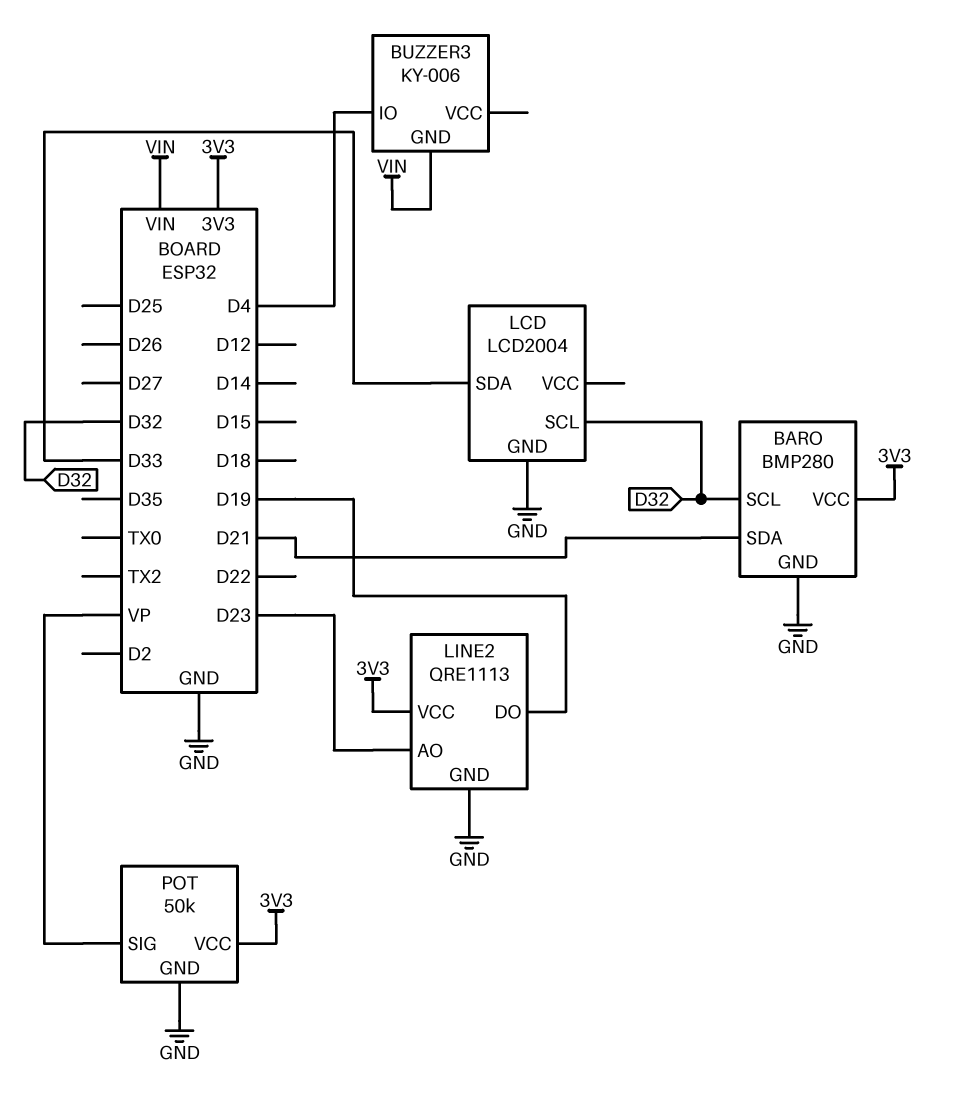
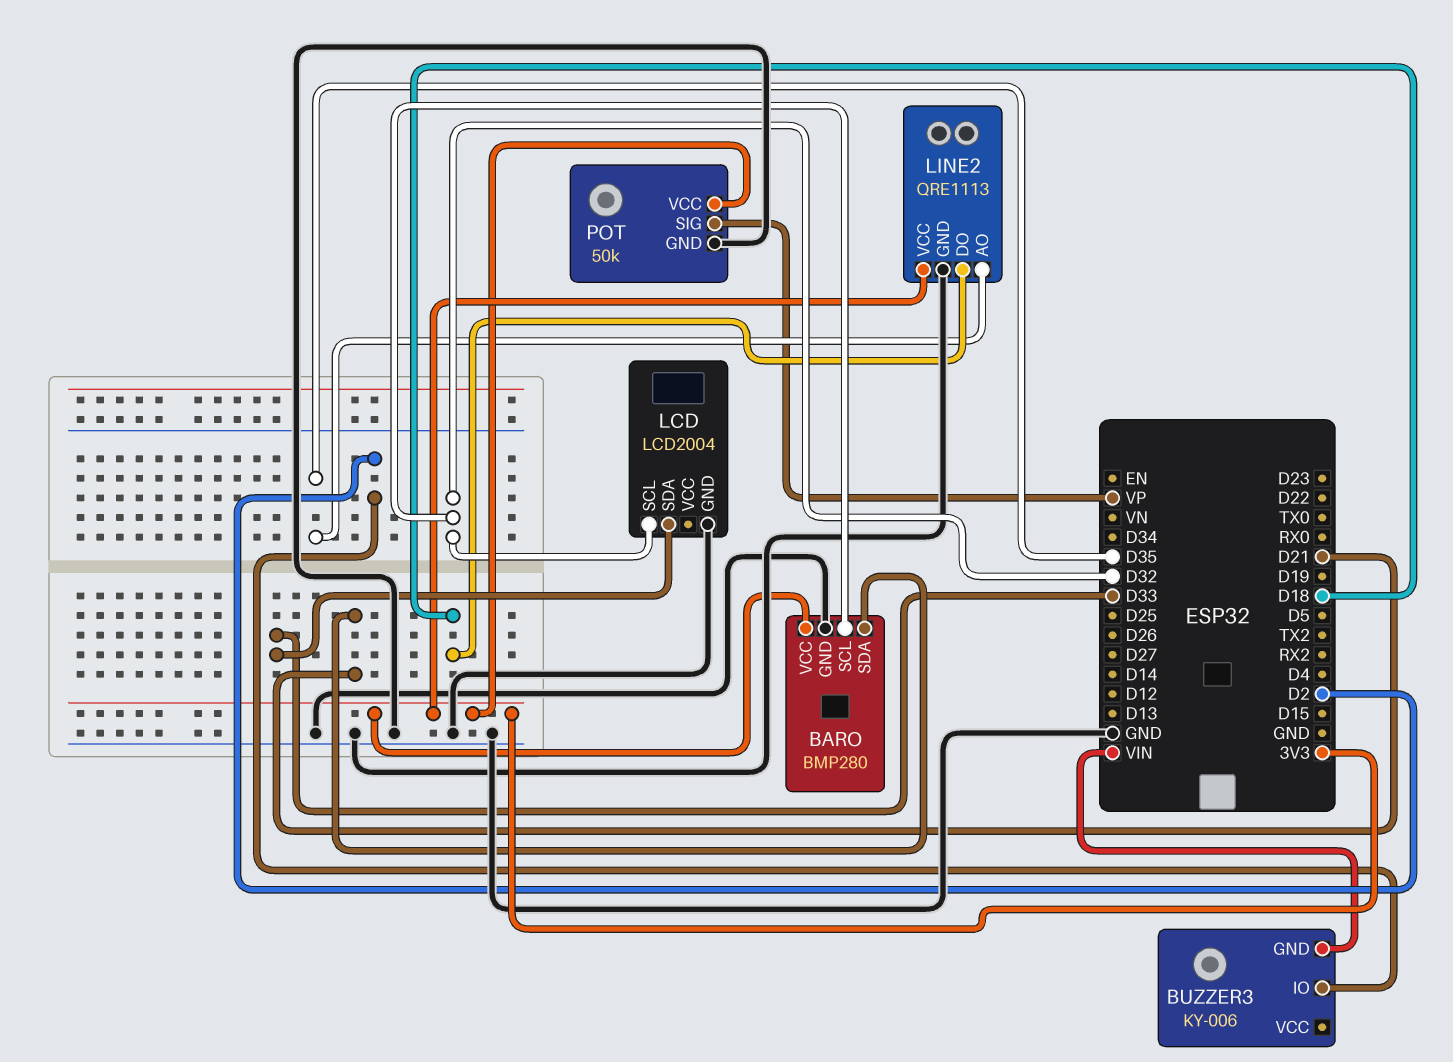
BUZZER3 pin IO: D4 -> D2
LINE2 pin AO: D23 -> D35
LINE2 pin DO: D19 -> D18

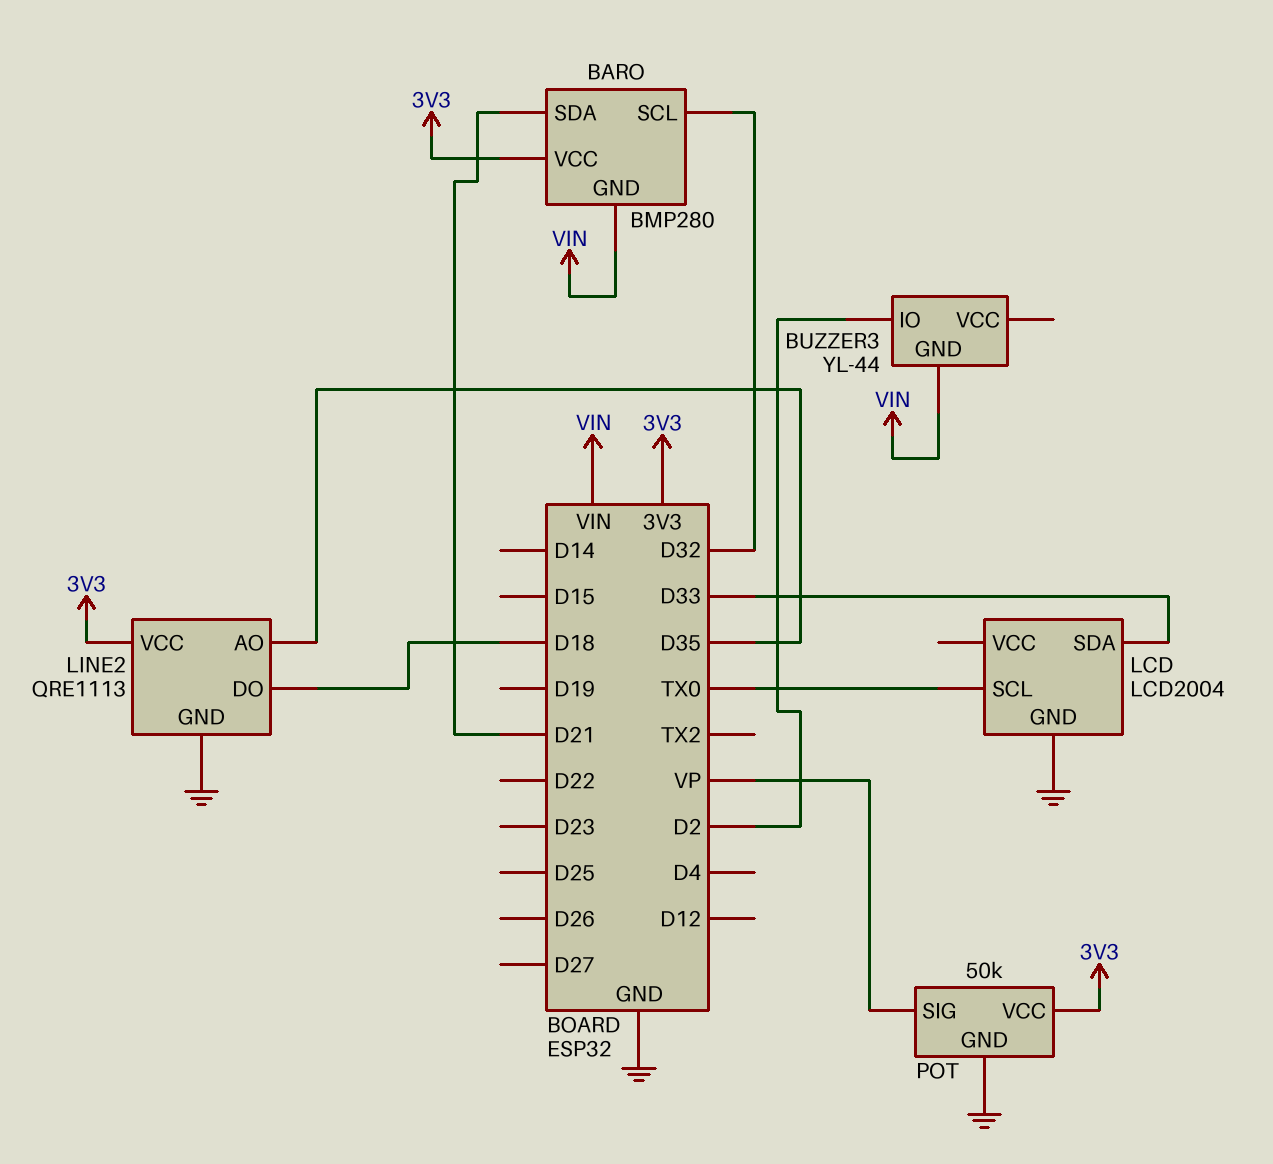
BARO pin GND: GND -> VIN
BUZZER3: KY-006 -> YL-44
LCD pin SCL: D32 -> TX0

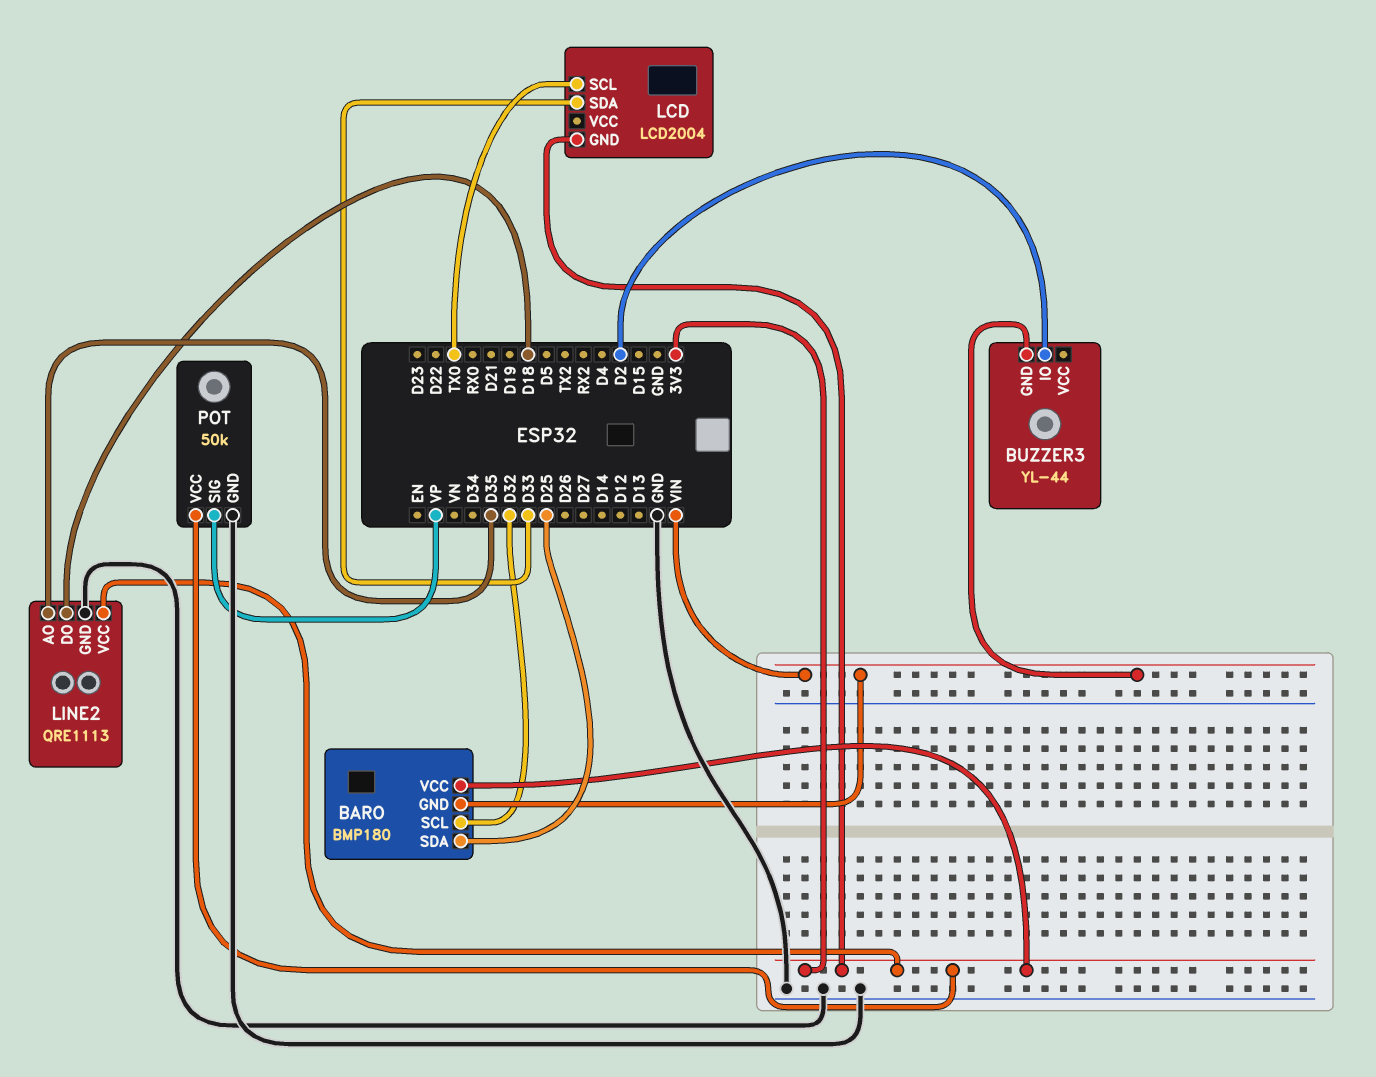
BARO: BMP280 -> BMP180
BARO pin SDA: D21 -> D25
LCD pin GND: GND -> 3V3

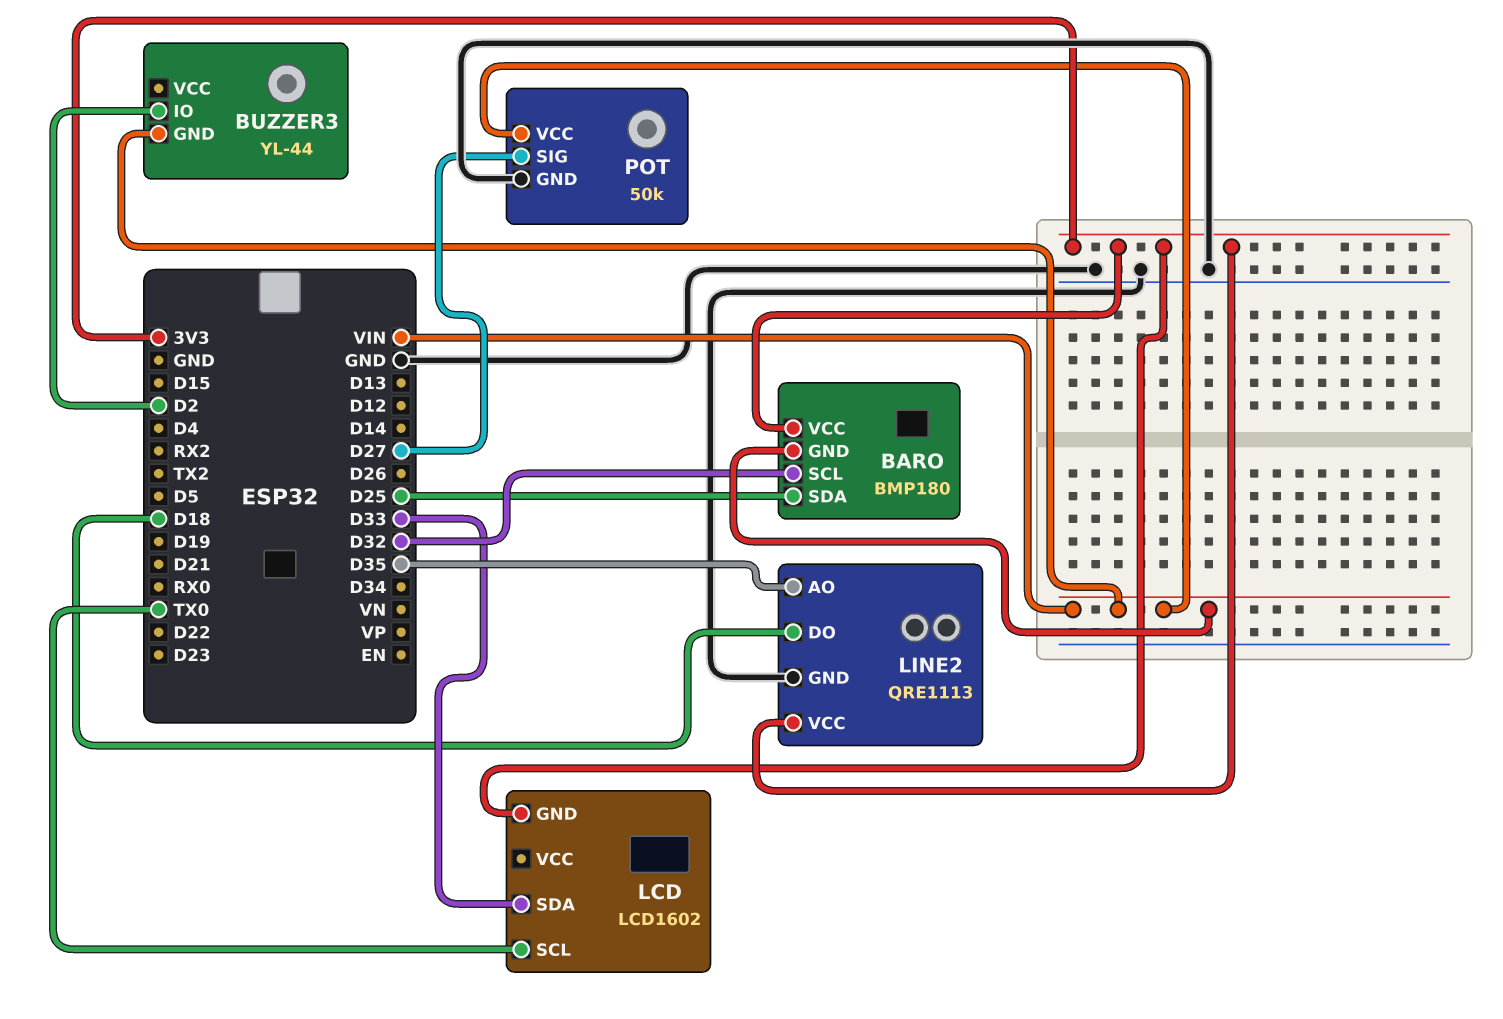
LCD: LCD2004 -> LCD1602
POT pin SIG: VP -> D27
POT pin VCC: 3V3 -> VIN

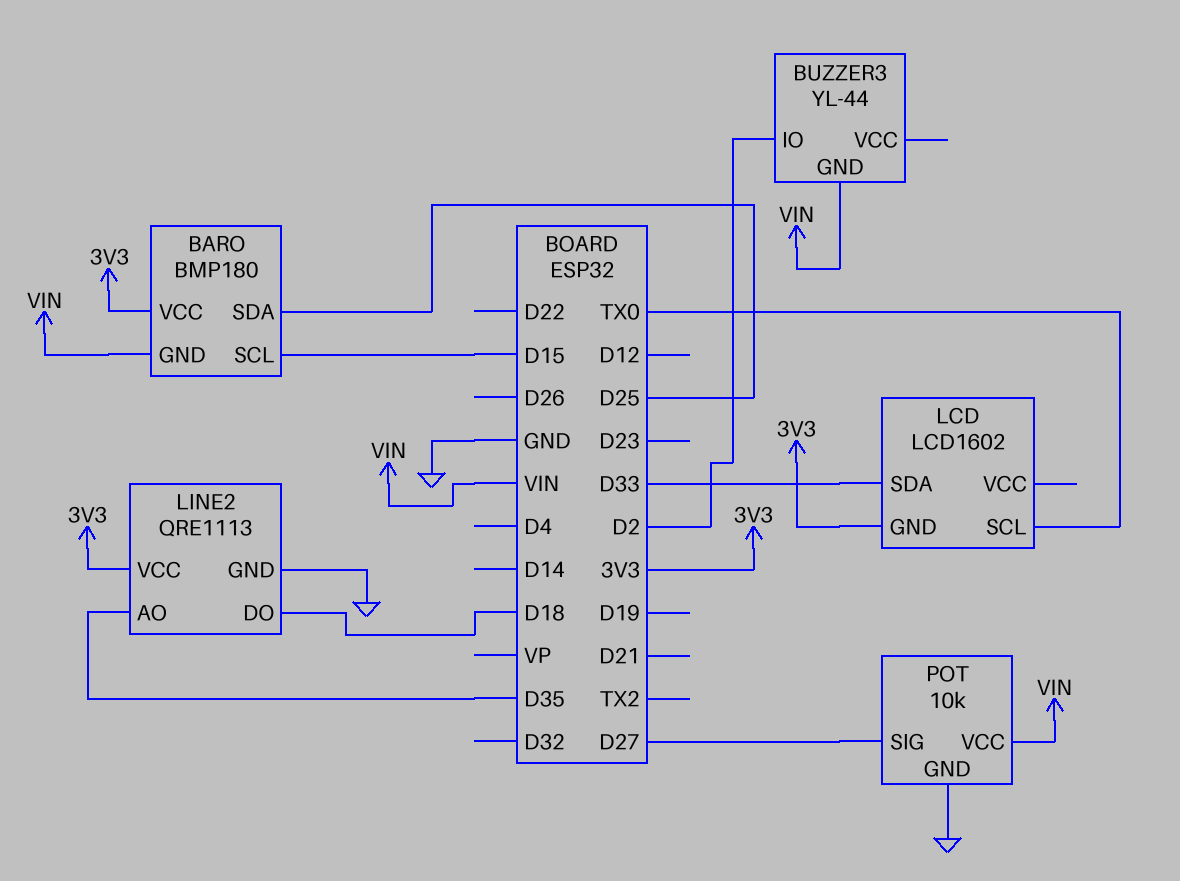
BARO pin SCL: D32 -> D15
POT: 50k -> 10k

